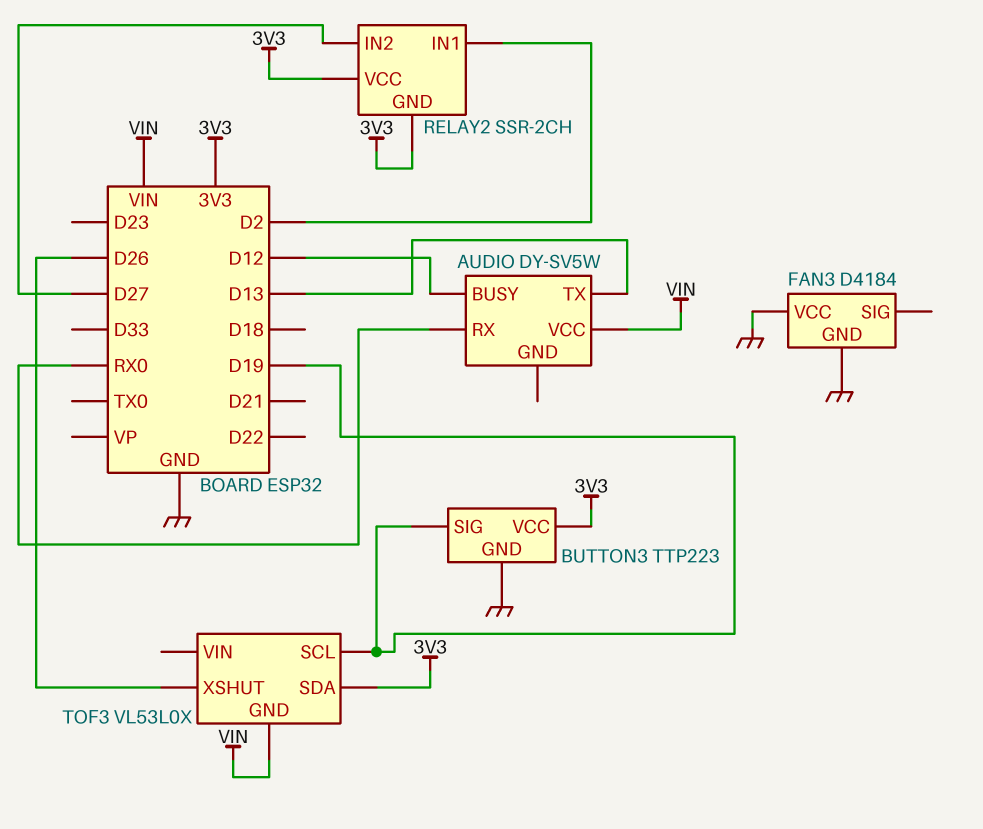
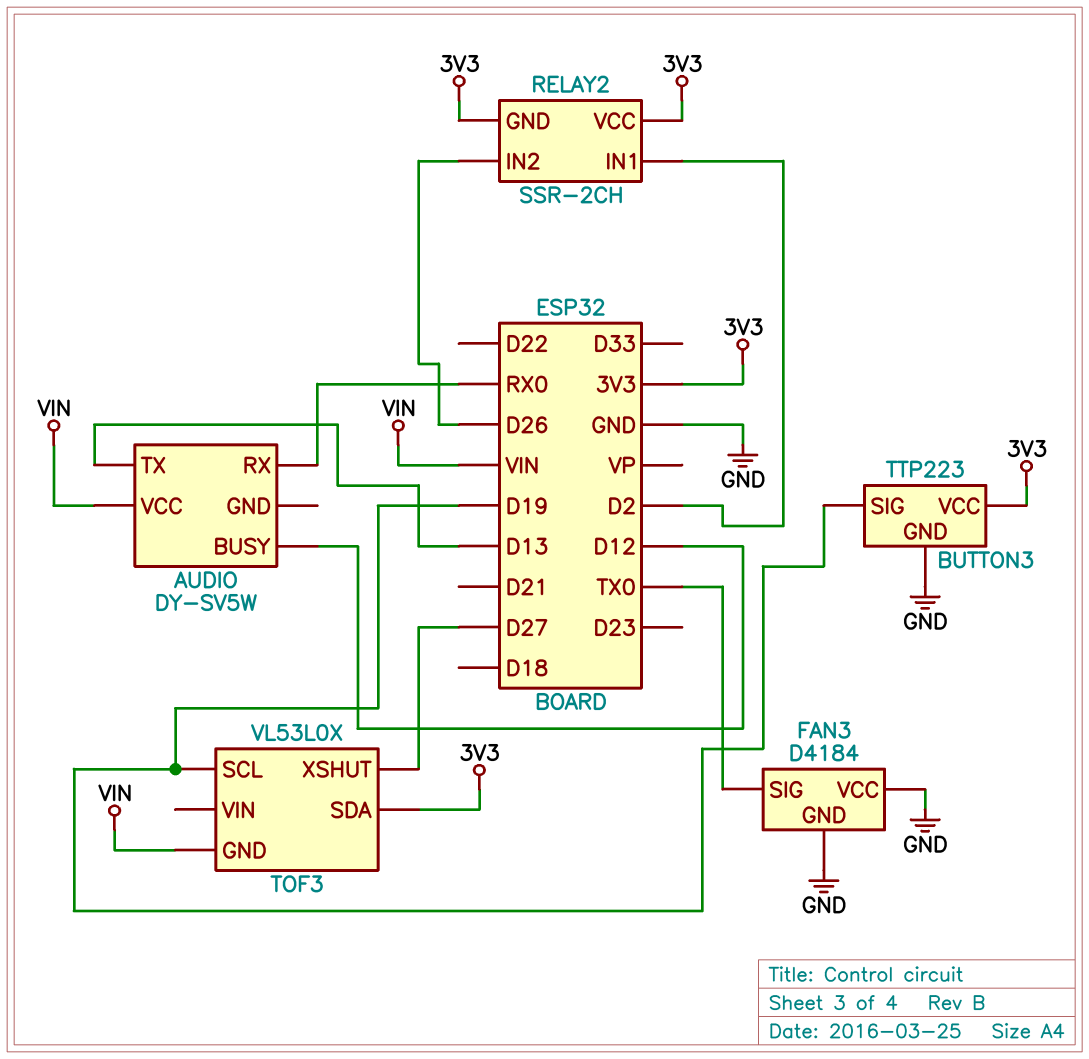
FAN3 pin SIG: none -> TX0
RELAY2 pin IN2: D27 -> D26
TOF3 pin XSHUT: D26 -> D27

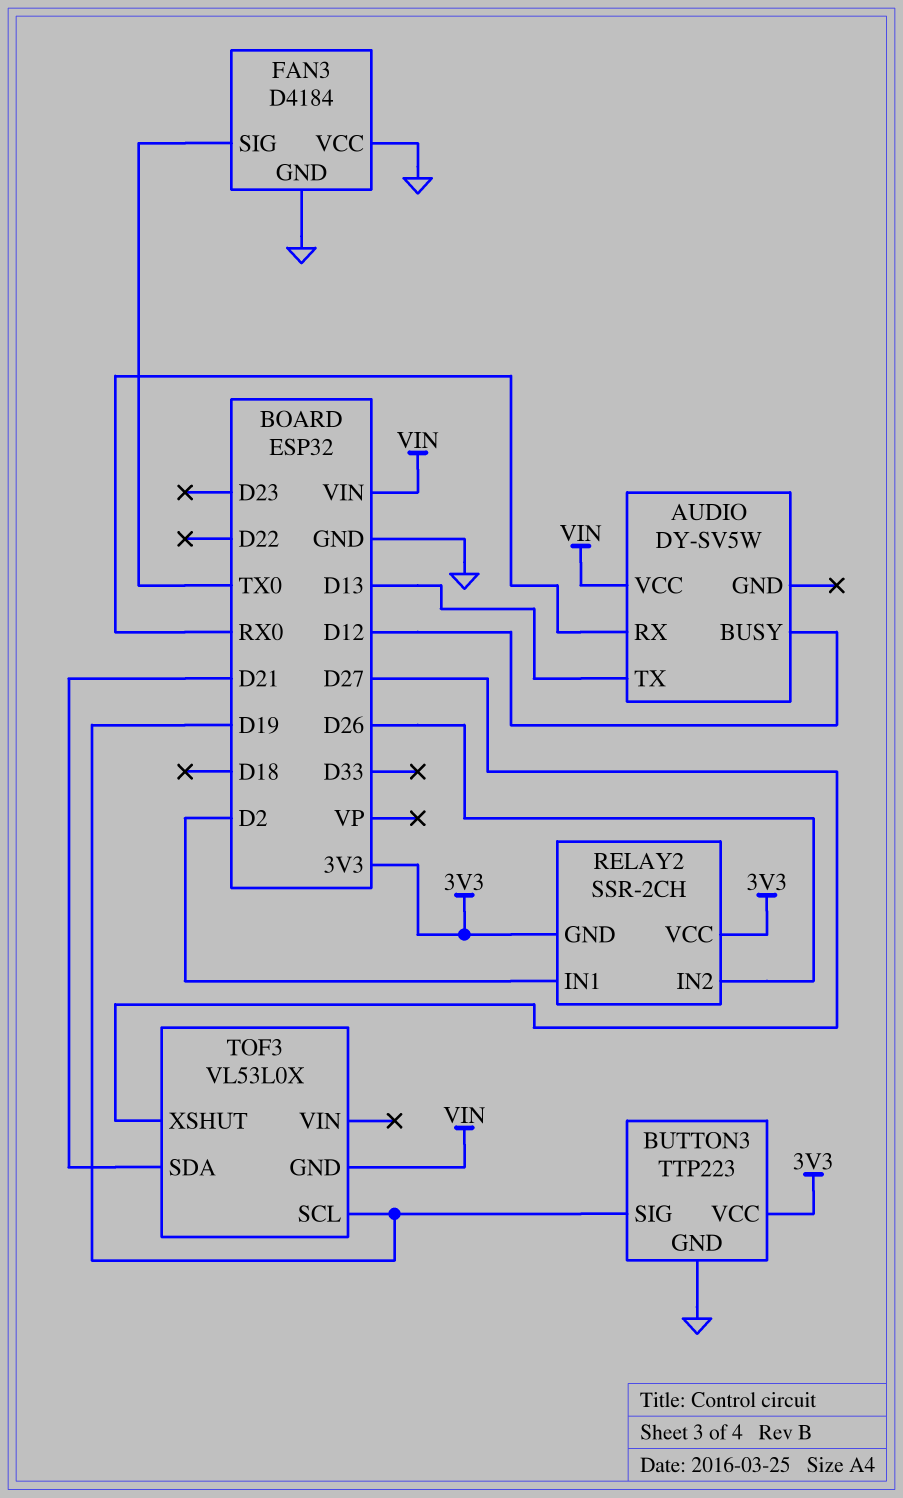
TOF3 pin SDA: 3V3 -> D21

